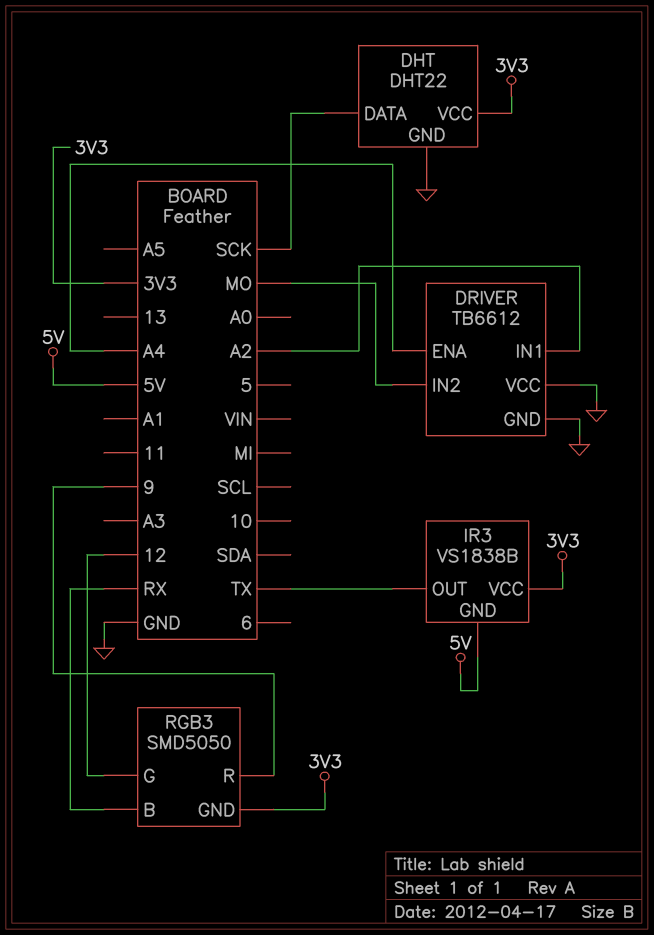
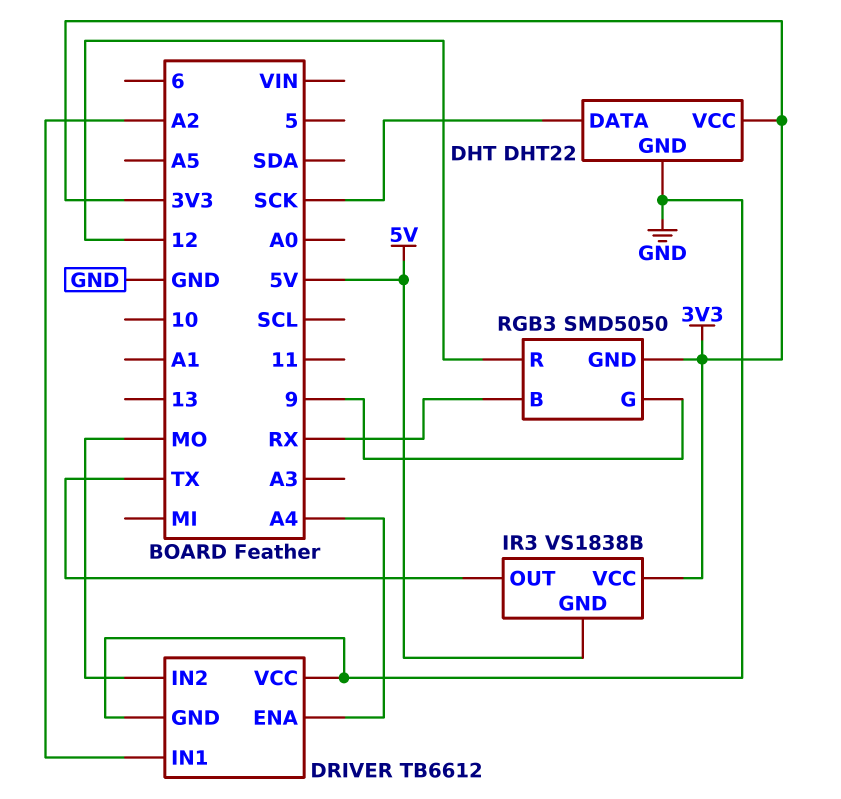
RGB3 pin G: 12 -> 9
RGB3 pin R: 9 -> 12

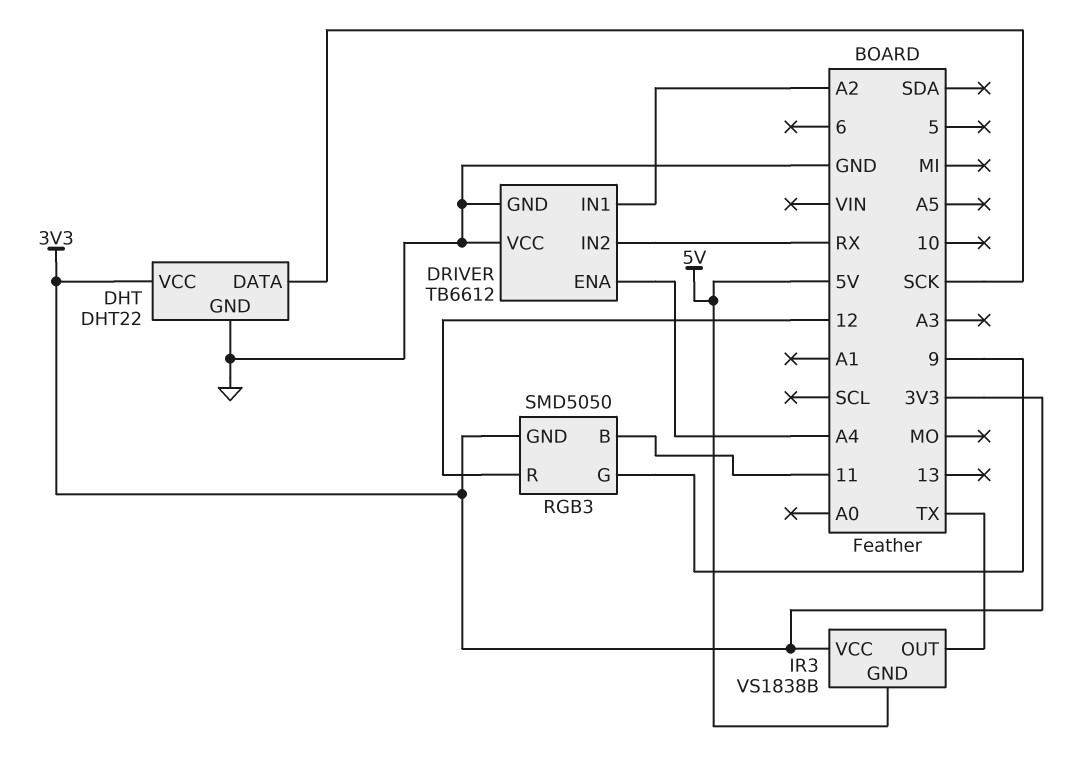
DRIVER pin IN2: MO -> RX
RGB3 pin B: RX -> 11

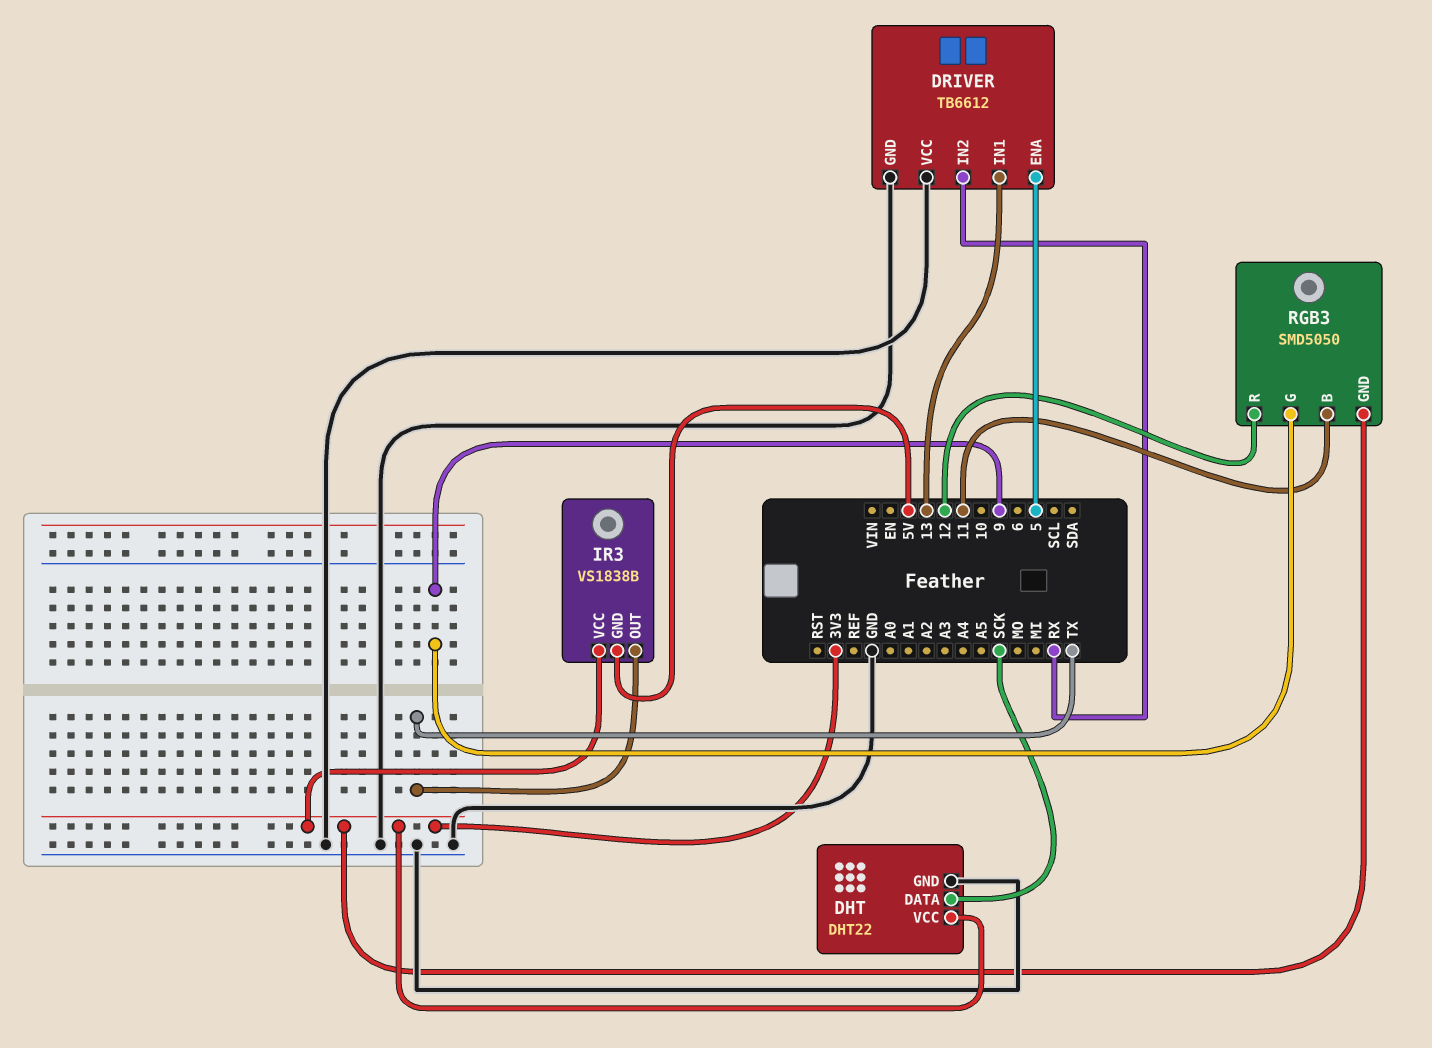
DRIVER pin ENA: A4 -> 5
DRIVER pin IN1: A2 -> 13

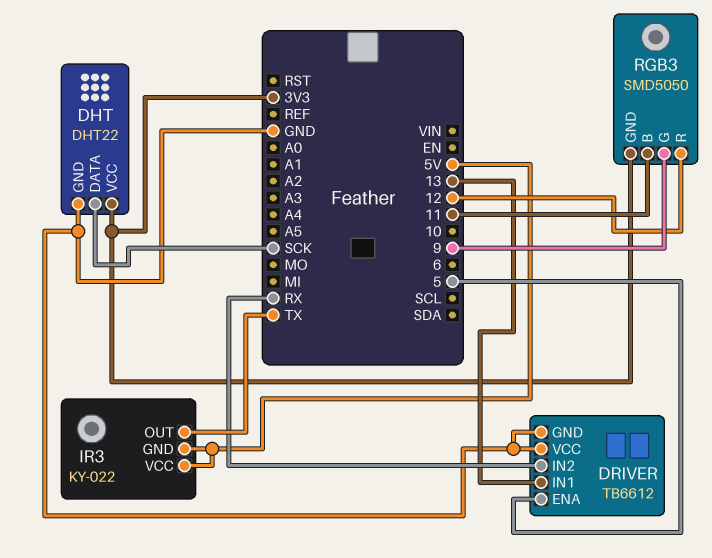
IR3: VS1838B -> KY-022
IR3 pin VCC: 3V3 -> 5V

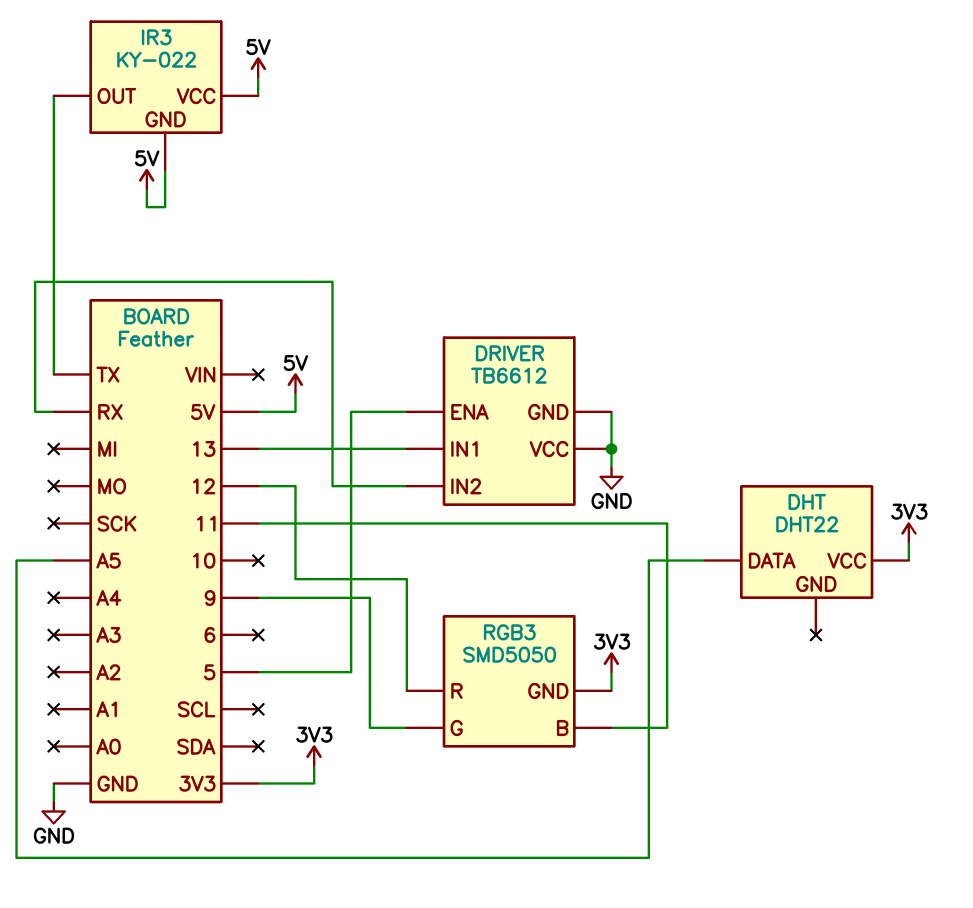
DHT pin DATA: SCK -> A5
DHT pin GND: GND -> none

